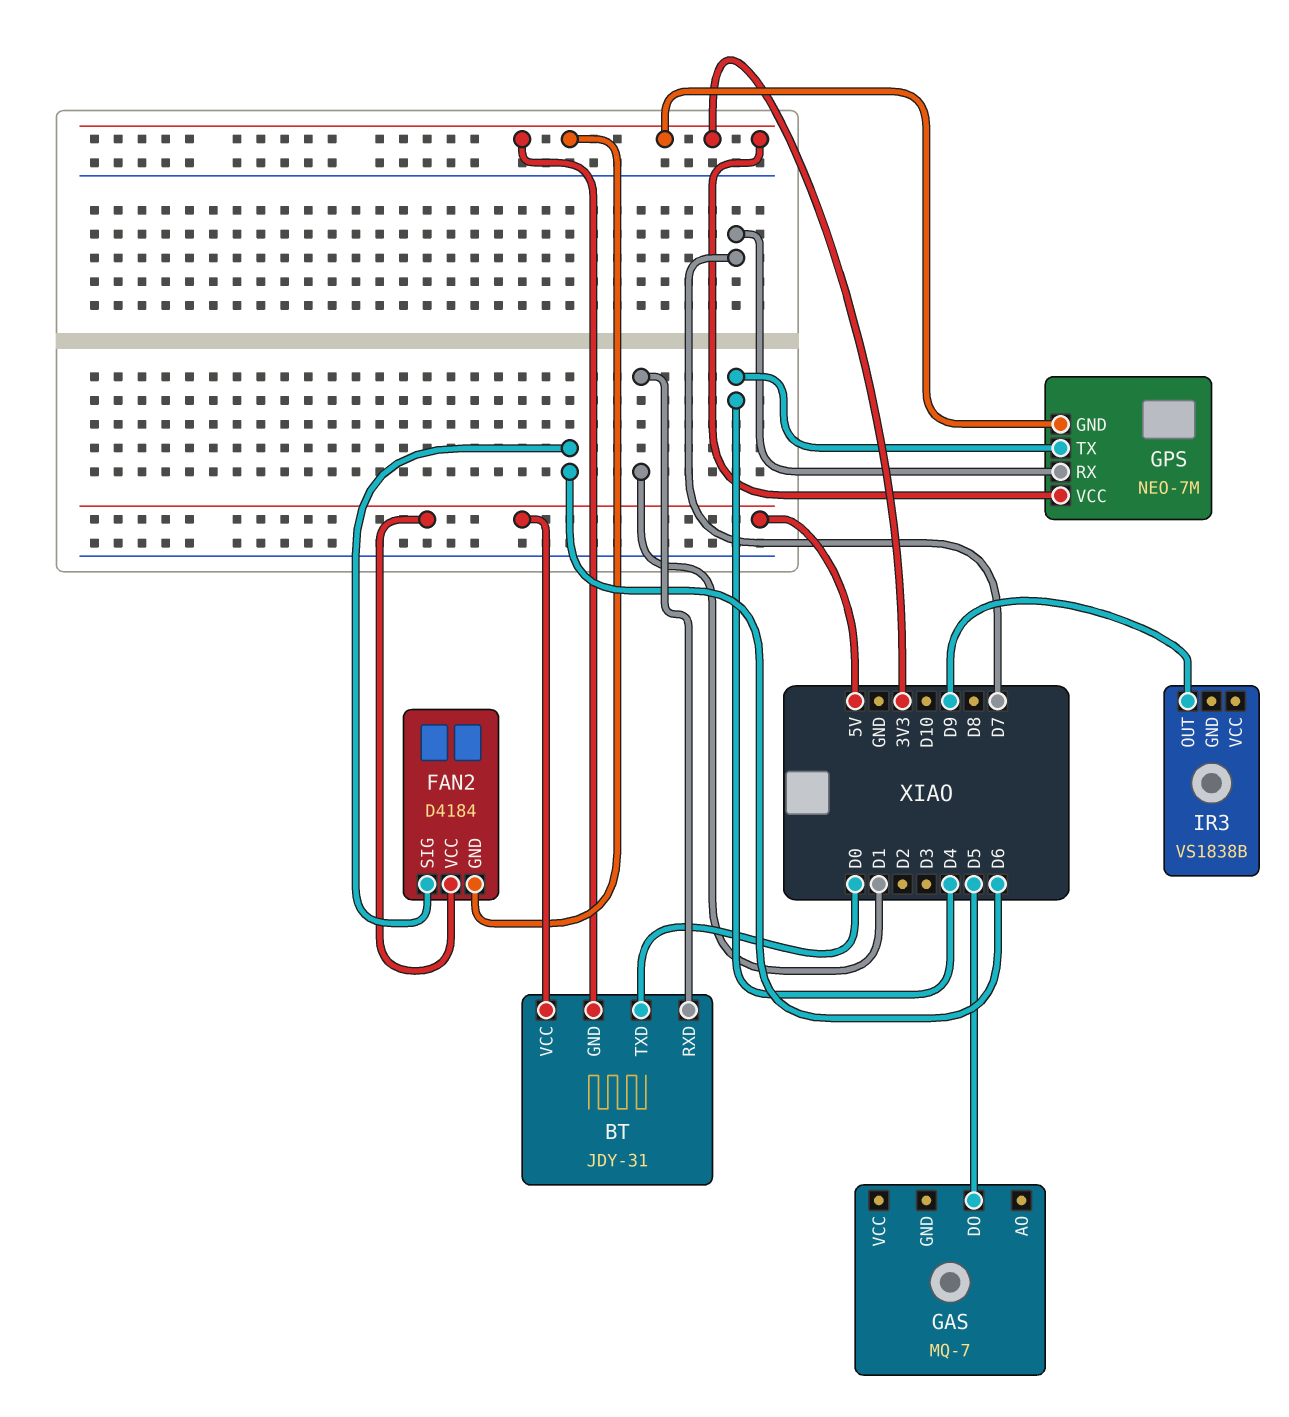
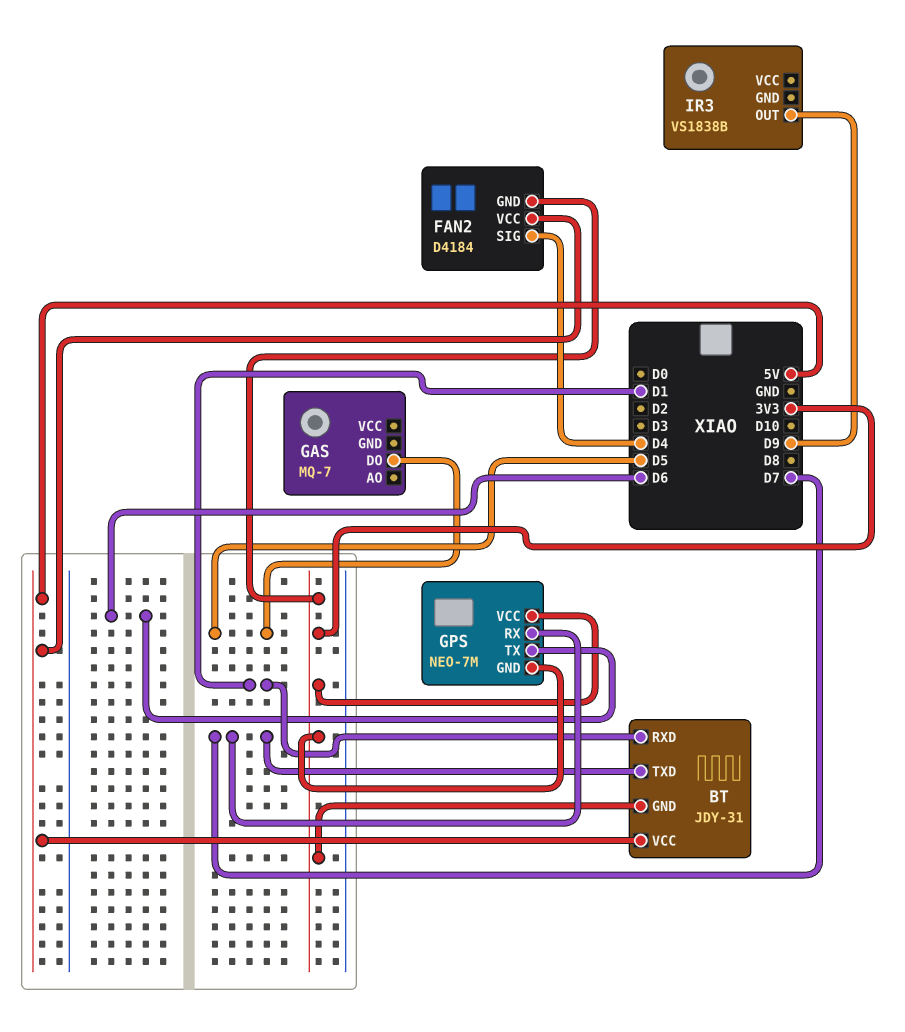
BT pin TXD: D0 -> D7
FAN2 pin SIG: D6 -> D4
GPS pin TX: D4 -> D6

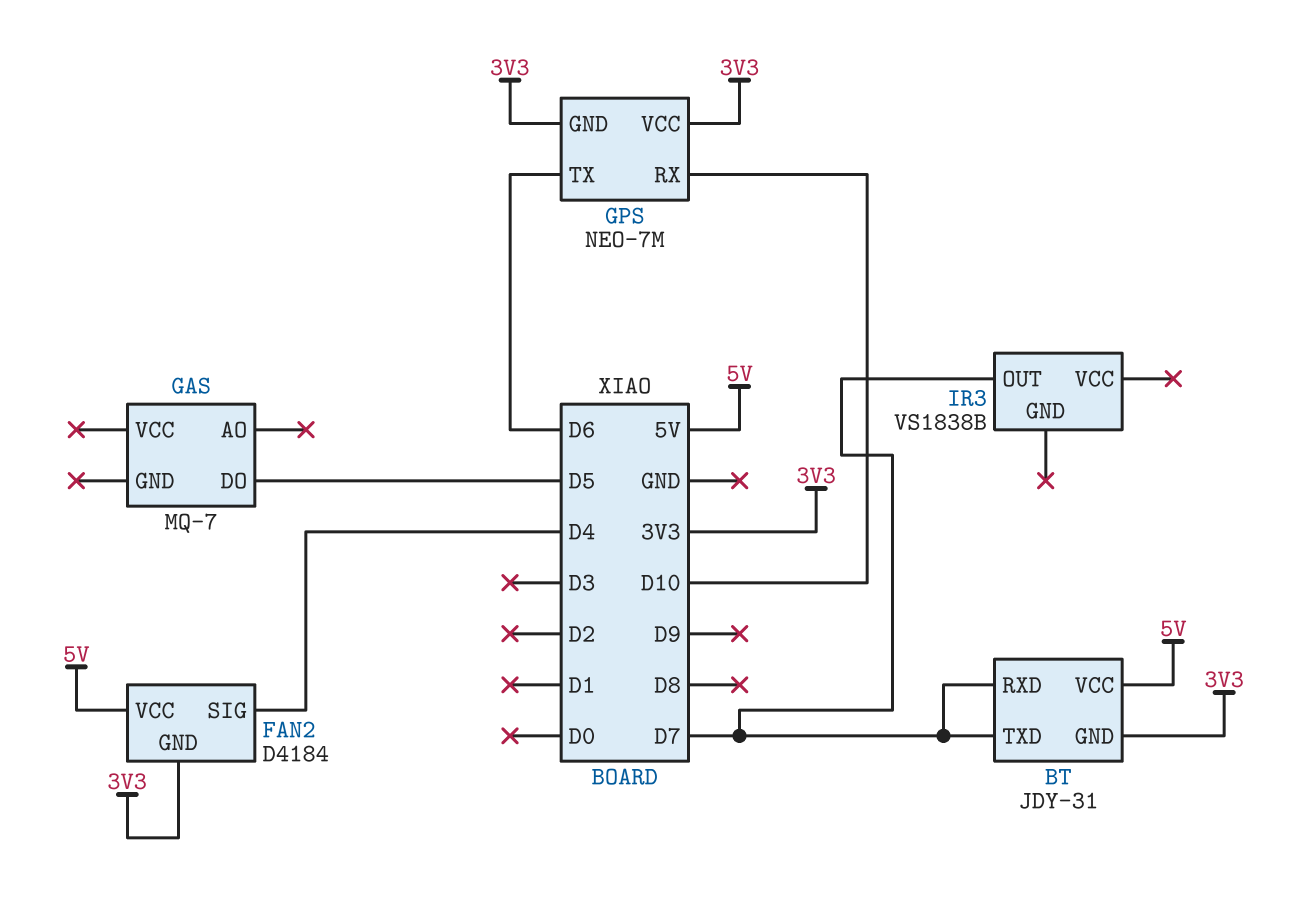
BT pin RXD: D1 -> D7
GPS pin RX: D7 -> D10
IR3 pin OUT: D9 -> D7

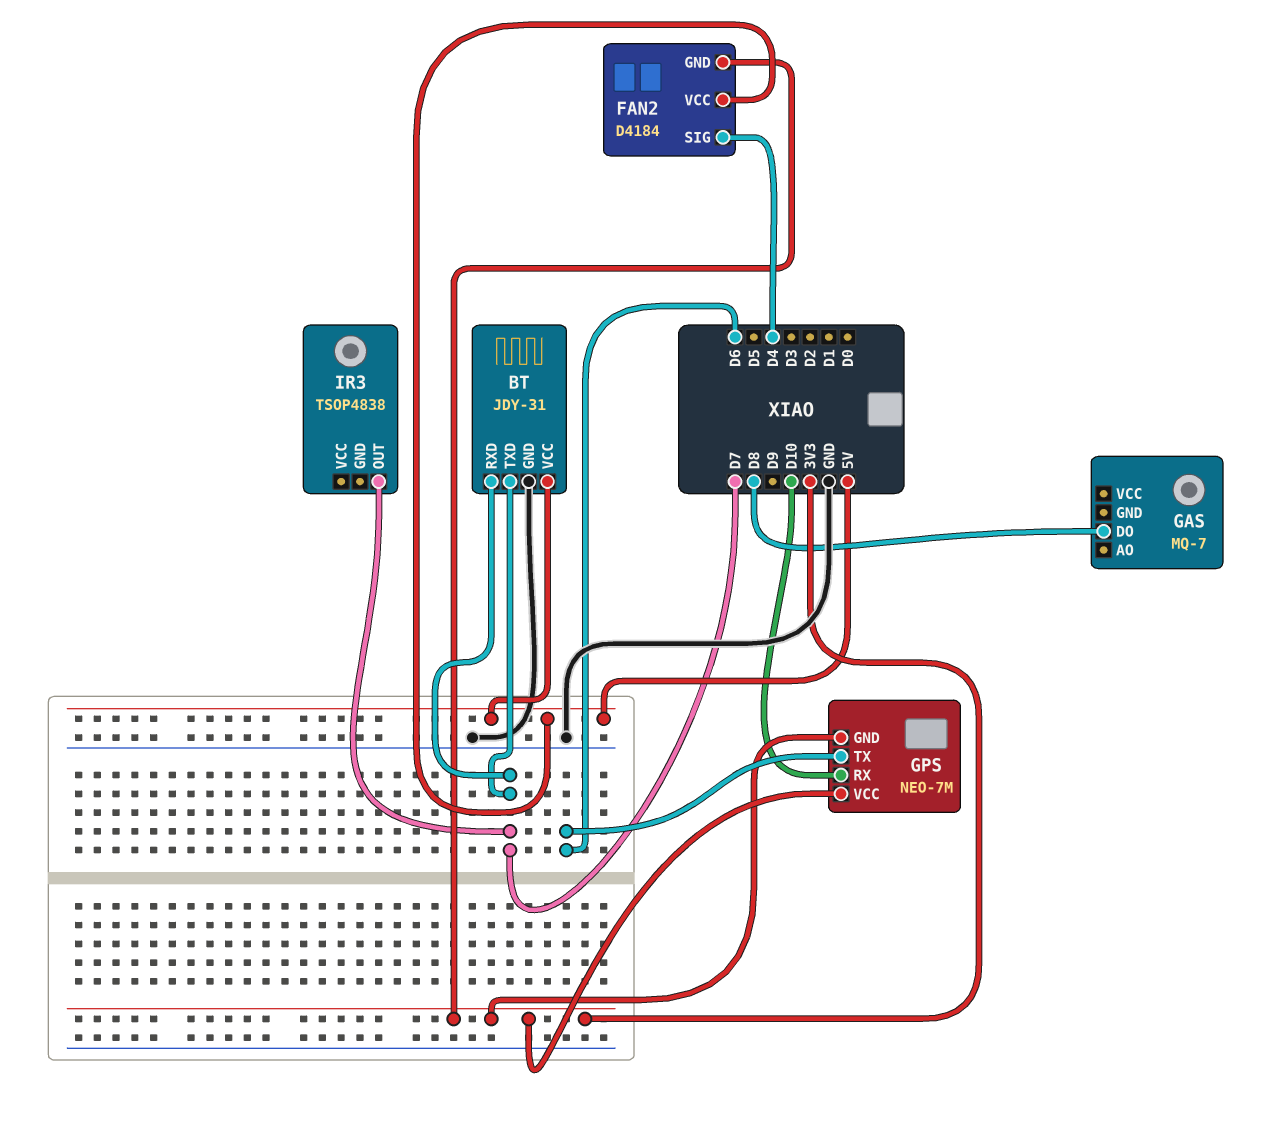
BT pin GND: 3V3 -> GND
GAS pin DO: D5 -> D8
IR3: VS1838B -> TSOP4838

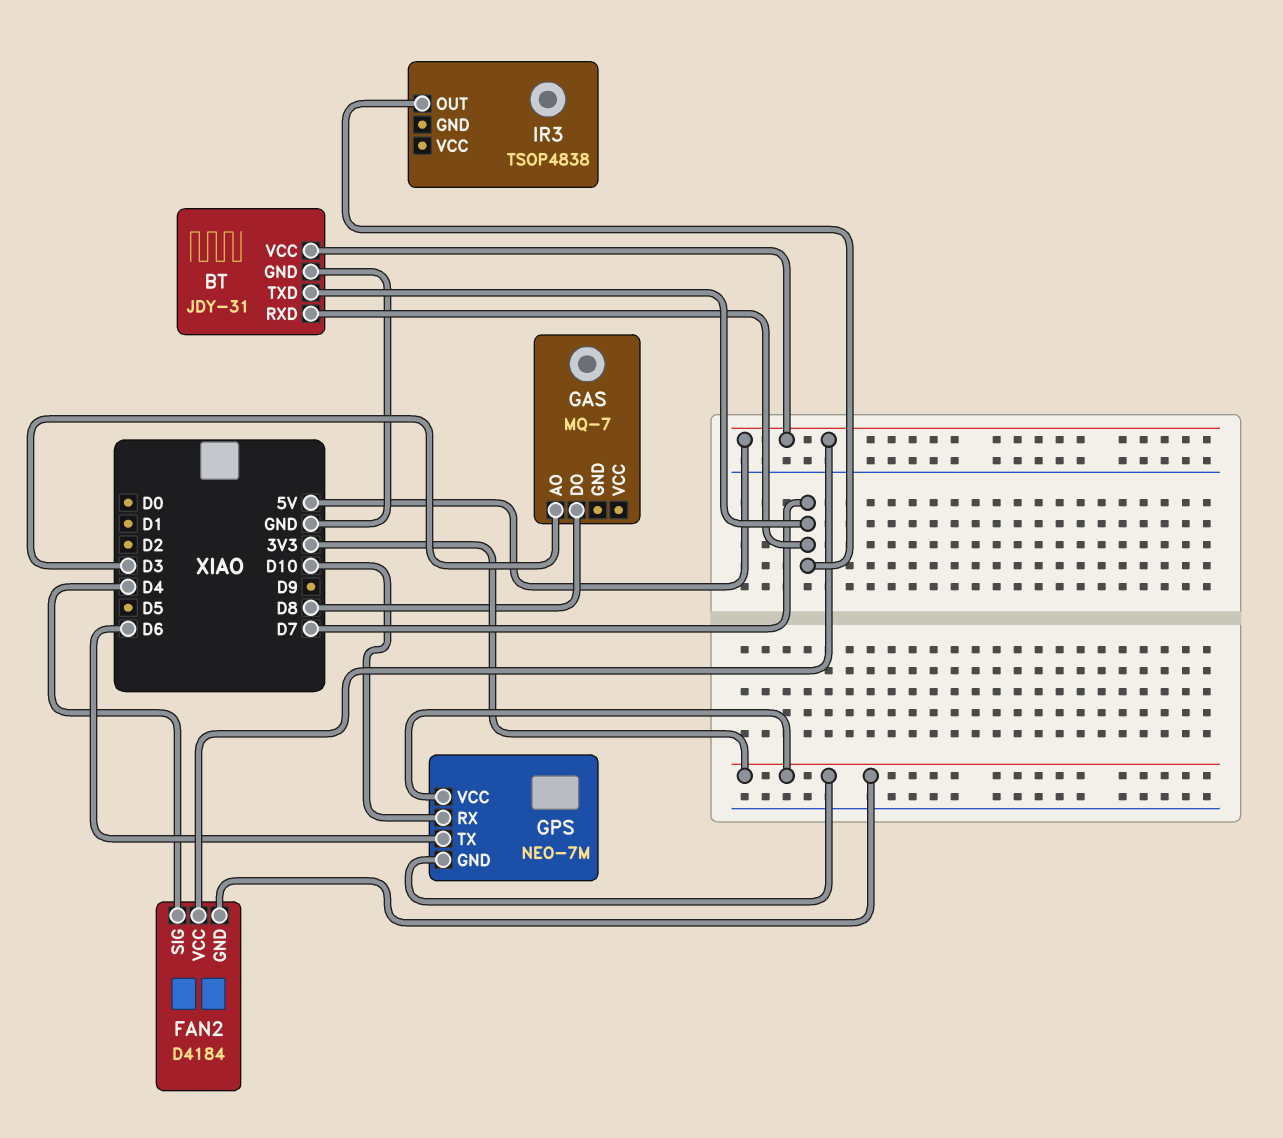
GAS pin AO: none -> D3

